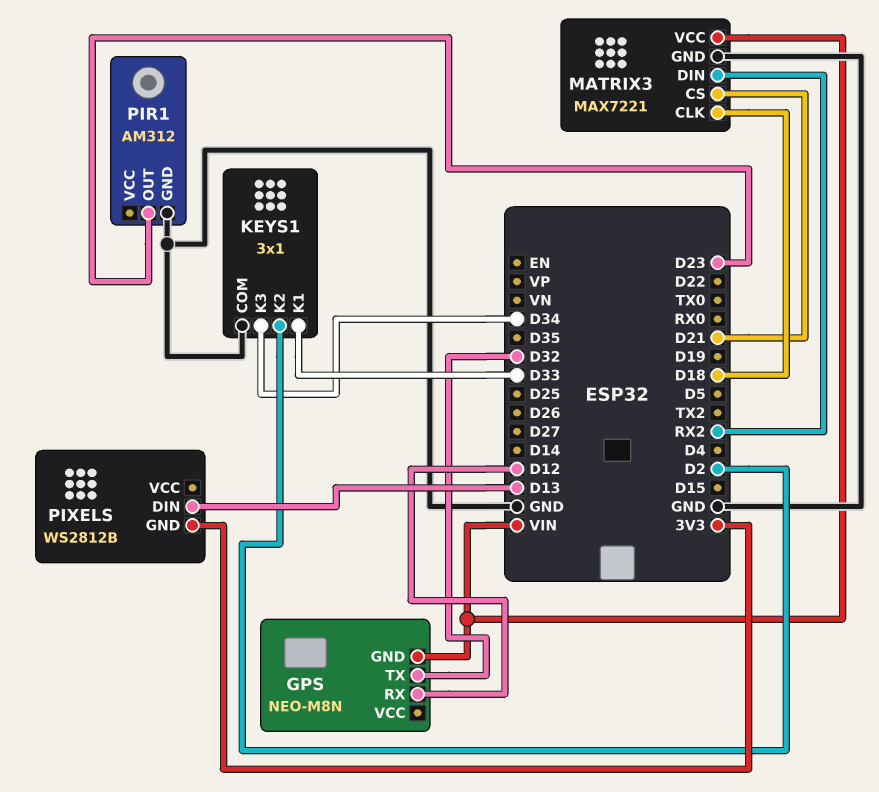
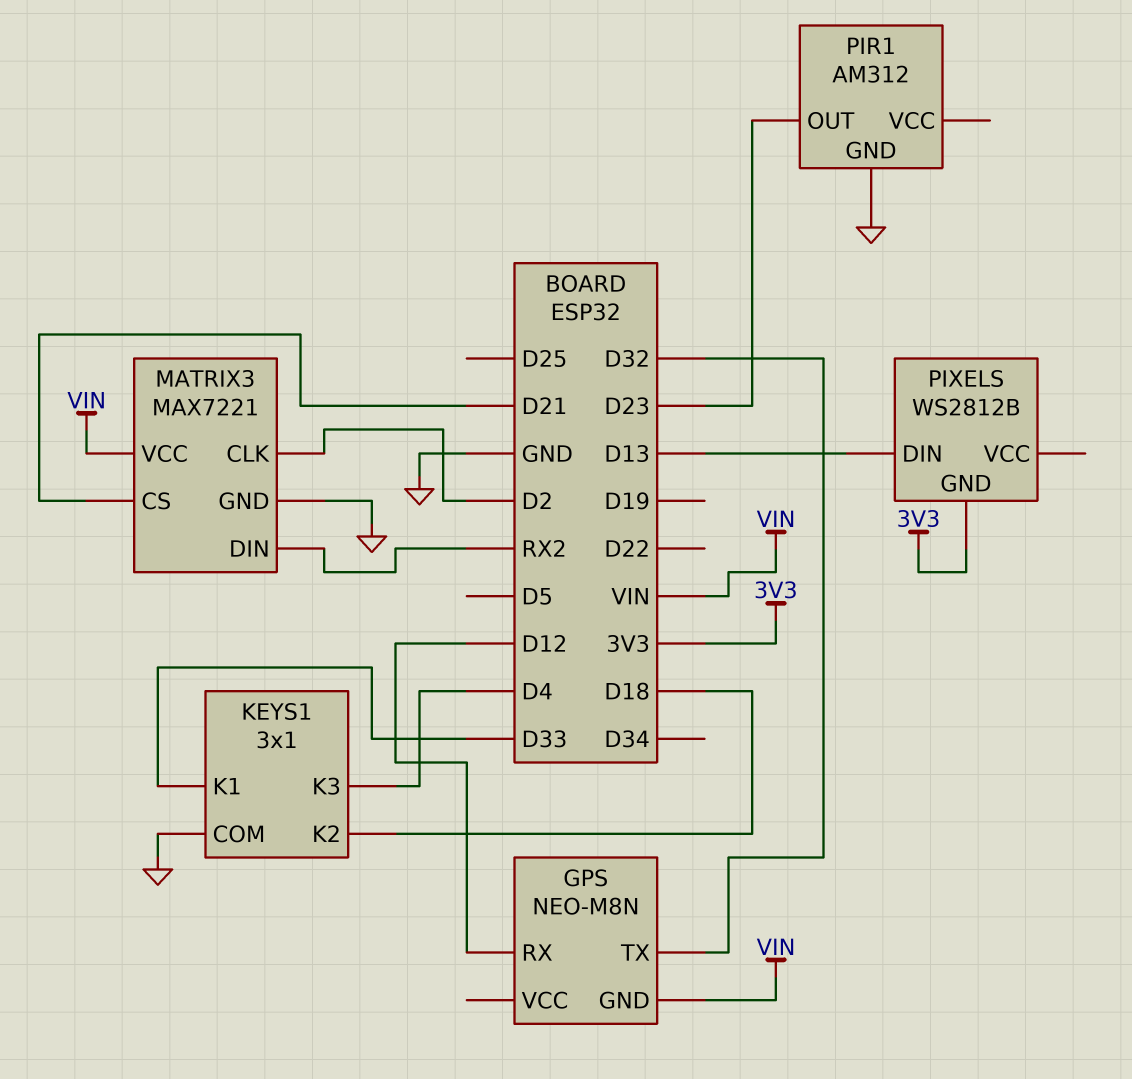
KEYS1 pin K2: D2 -> D18
KEYS1 pin K3: D34 -> D4
MATRIX3 pin CLK: D18 -> D2

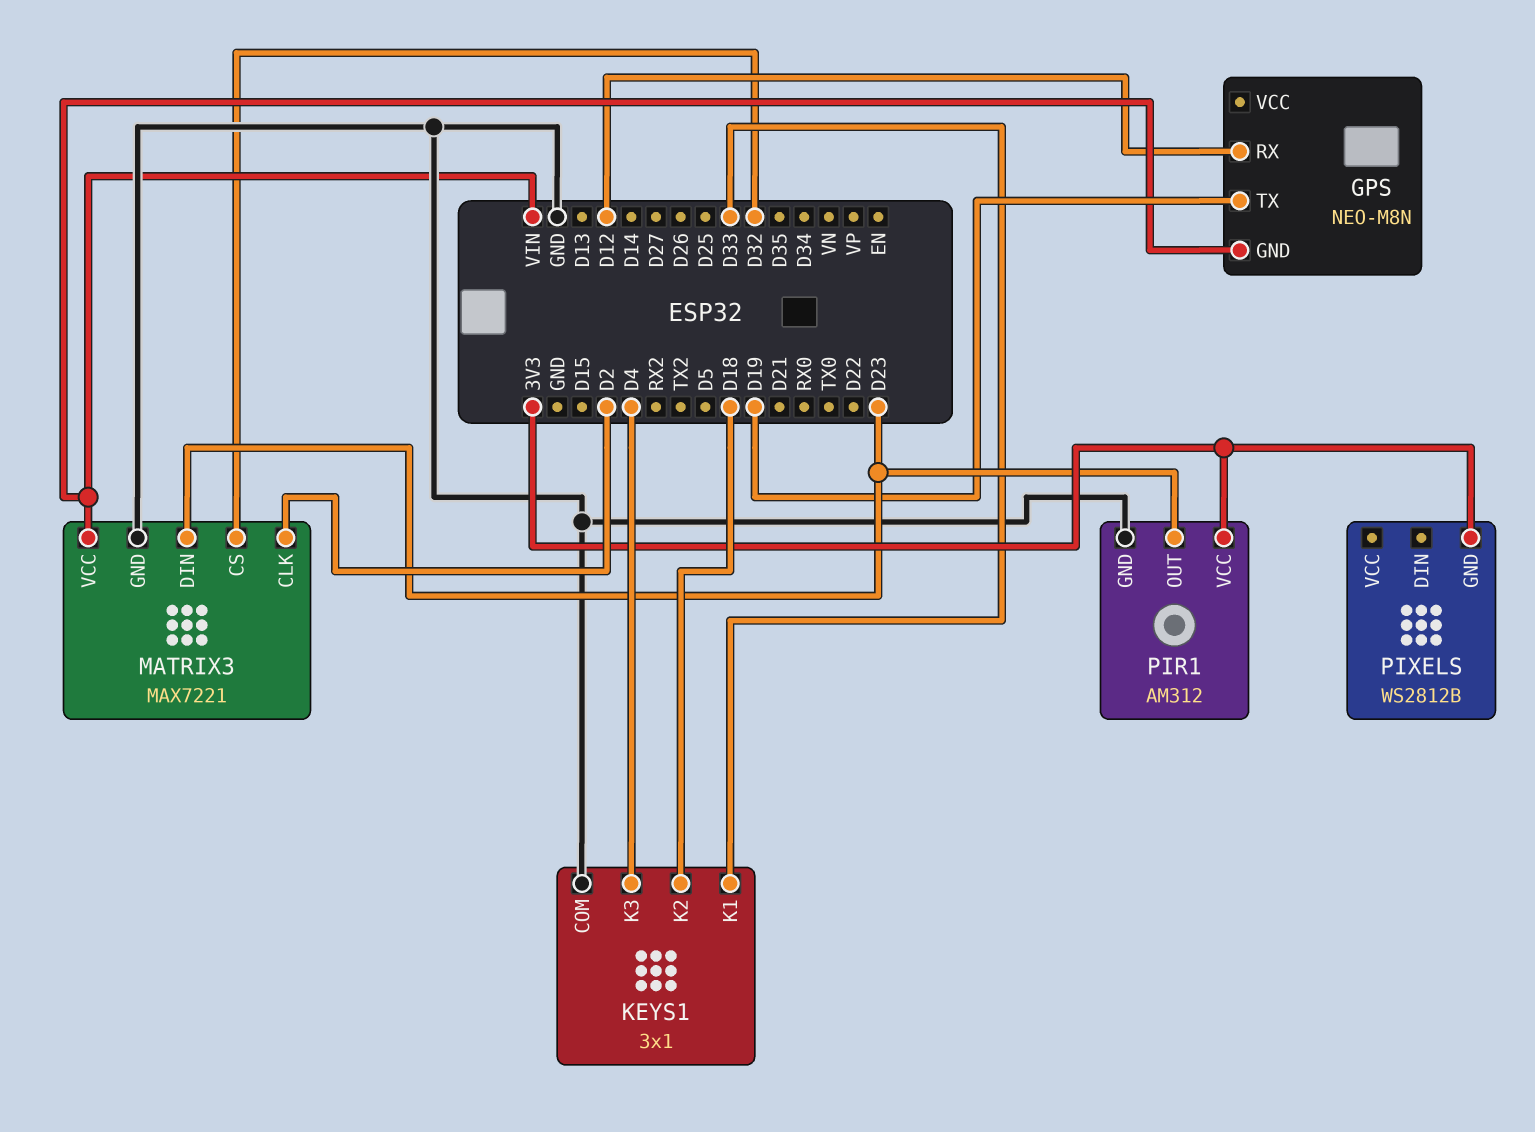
GPS pin TX: D32 -> D19
MATRIX3 pin CS: D21 -> D32
MATRIX3 pin DIN: RX2 -> D23
PIR1 pin VCC: none -> 3V3
PIXELS pin DIN: D13 -> none

